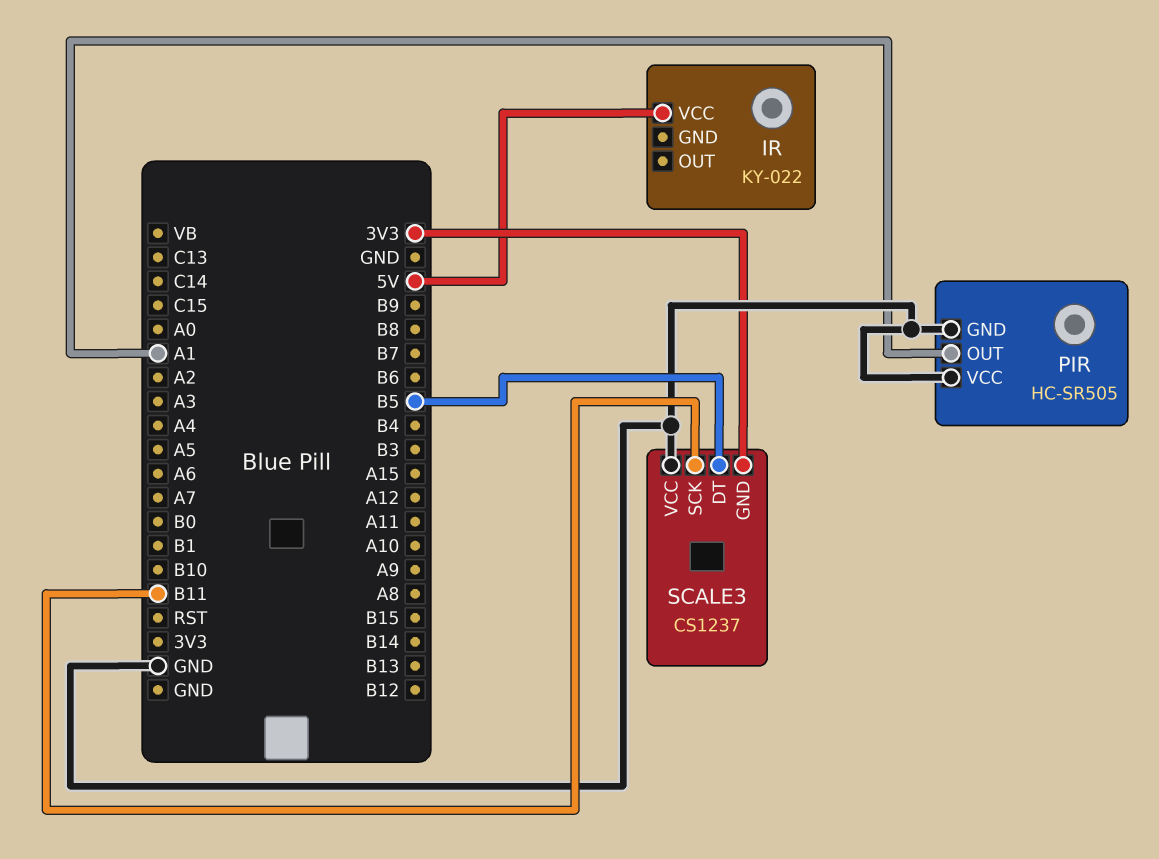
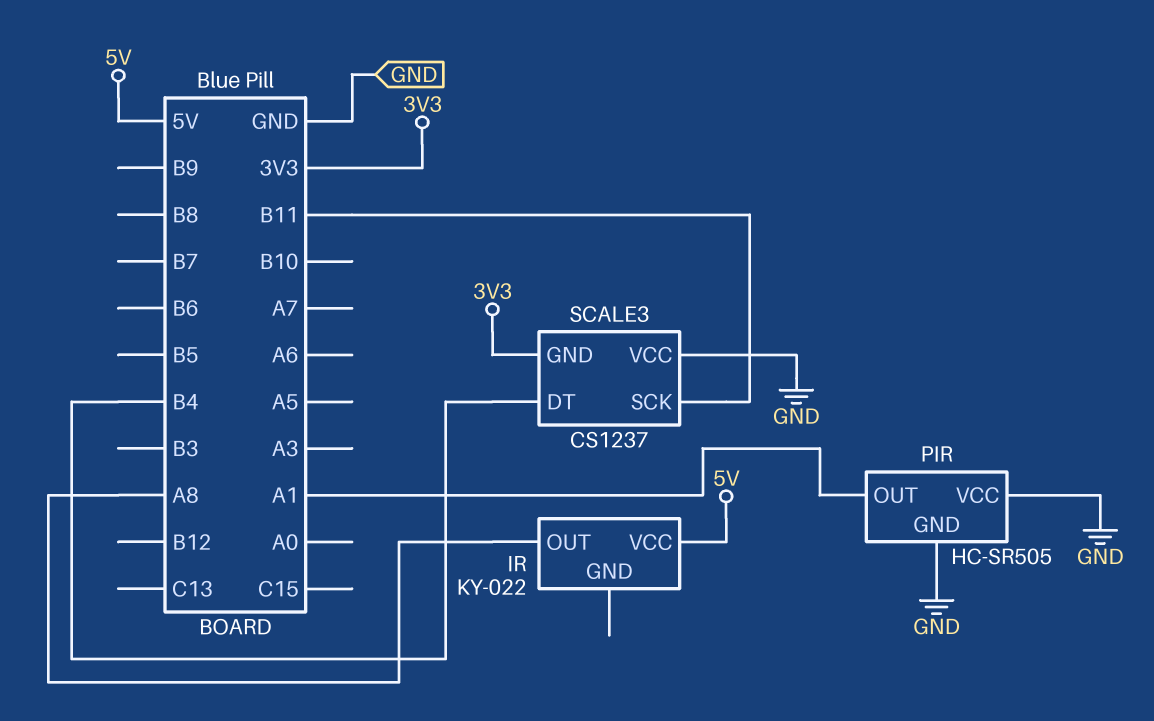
IR pin OUT: none -> A8
SCALE3 pin DT: B5 -> B4

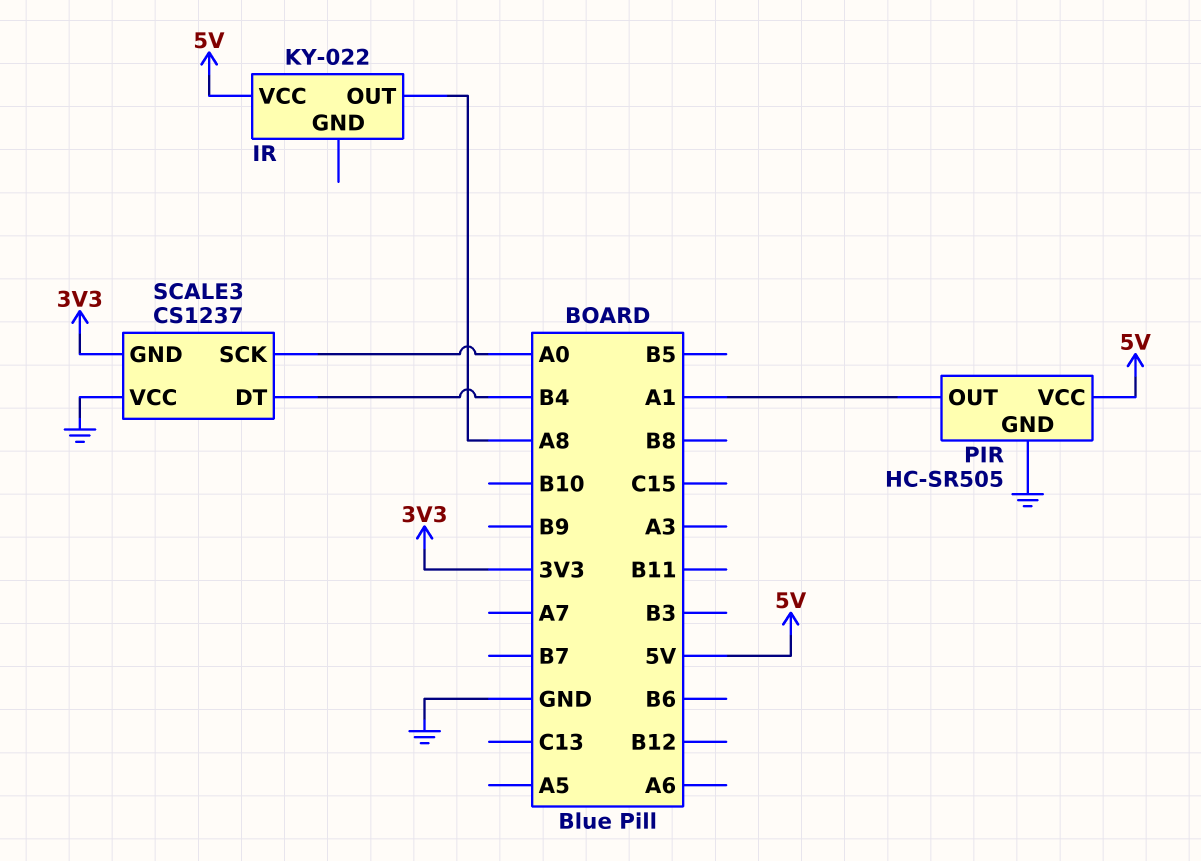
PIR pin VCC: GND -> 5V
SCALE3 pin SCK: B11 -> A0

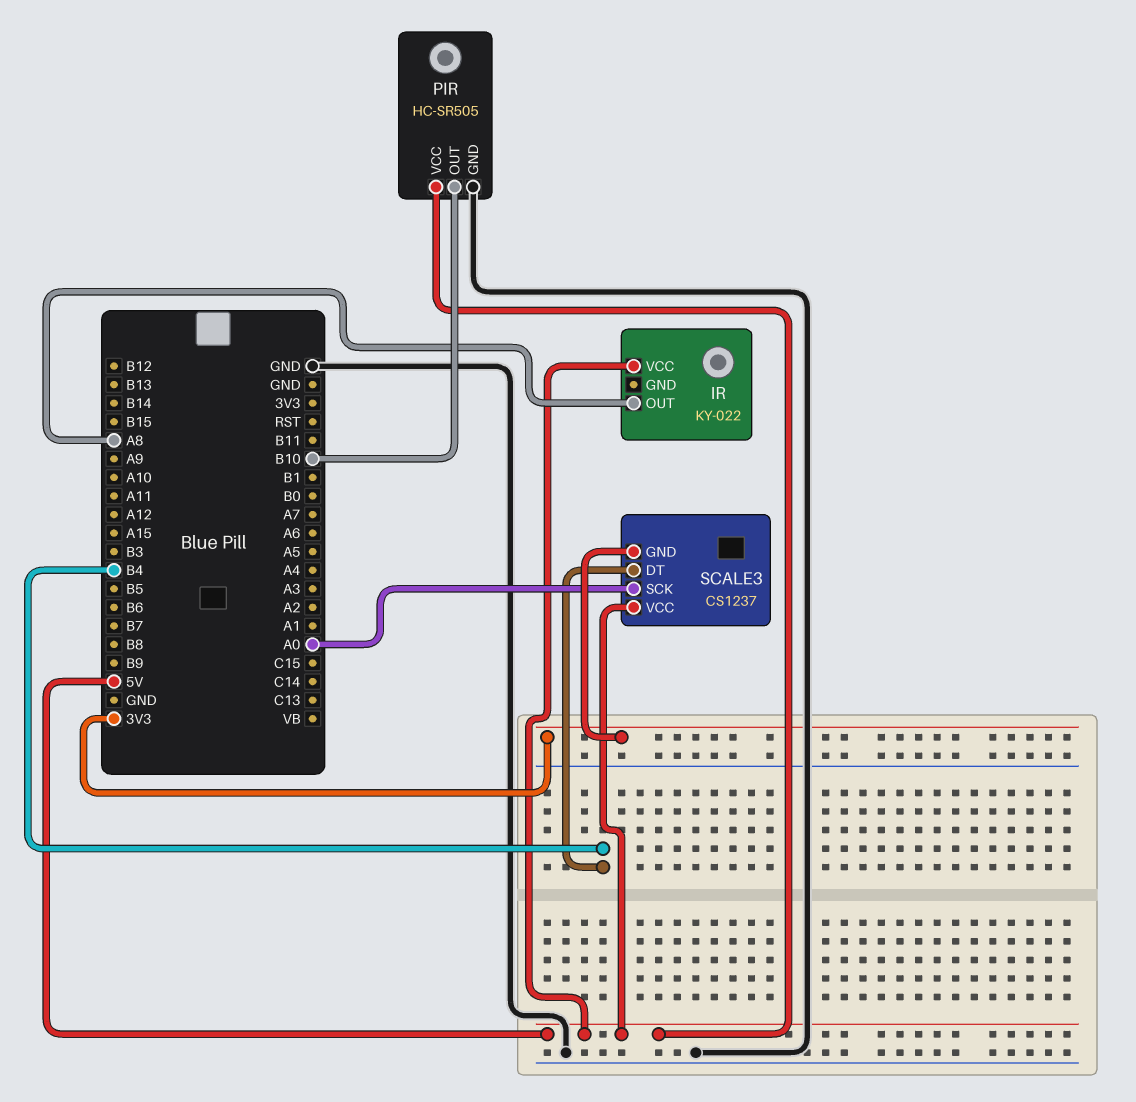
PIR pin OUT: A1 -> B10
SCALE3 pin VCC: GND -> 5V

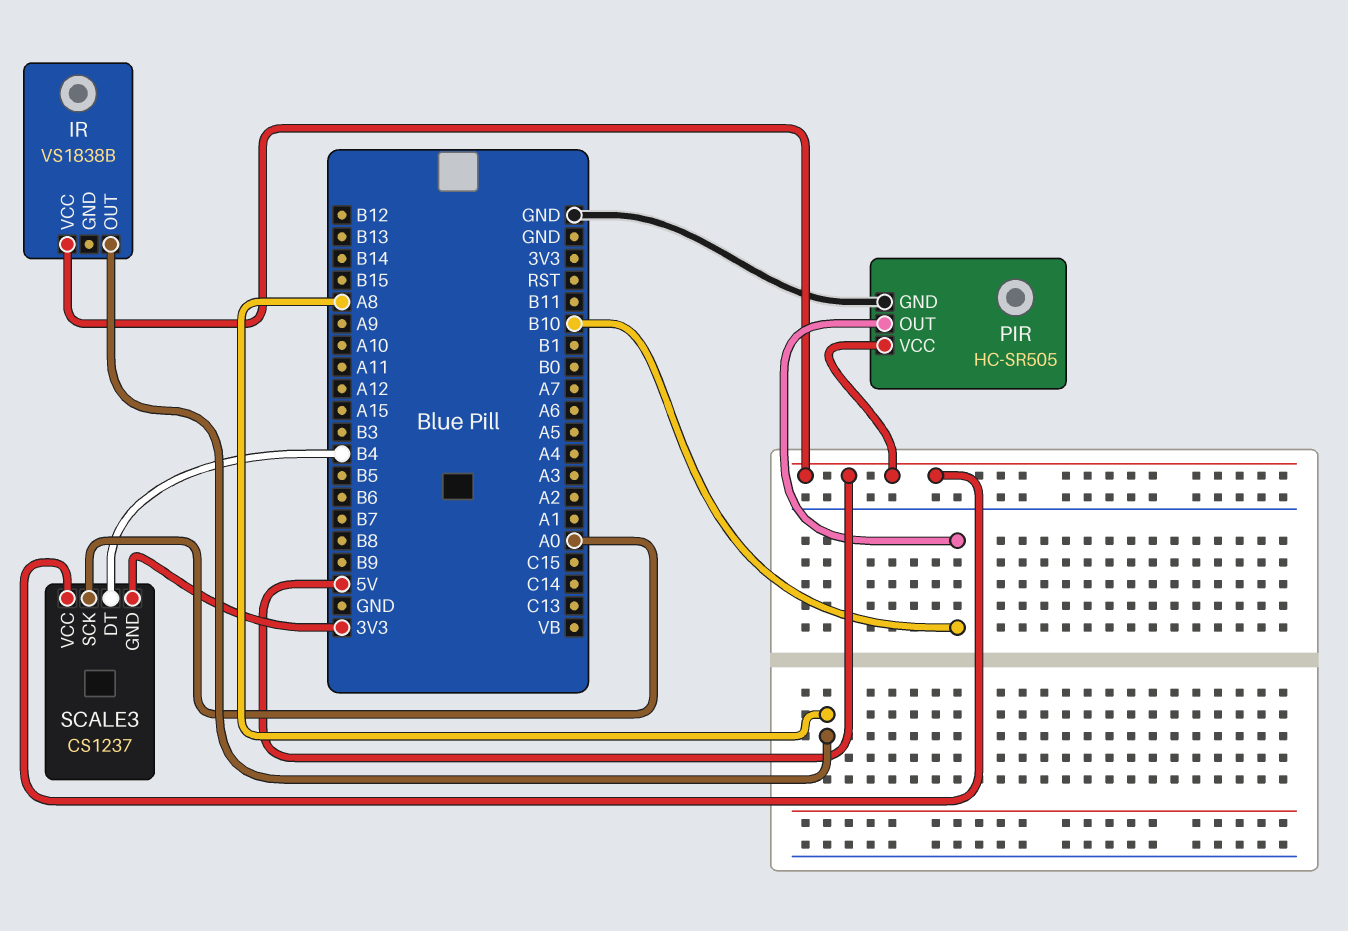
IR: KY-022 -> VS1838B

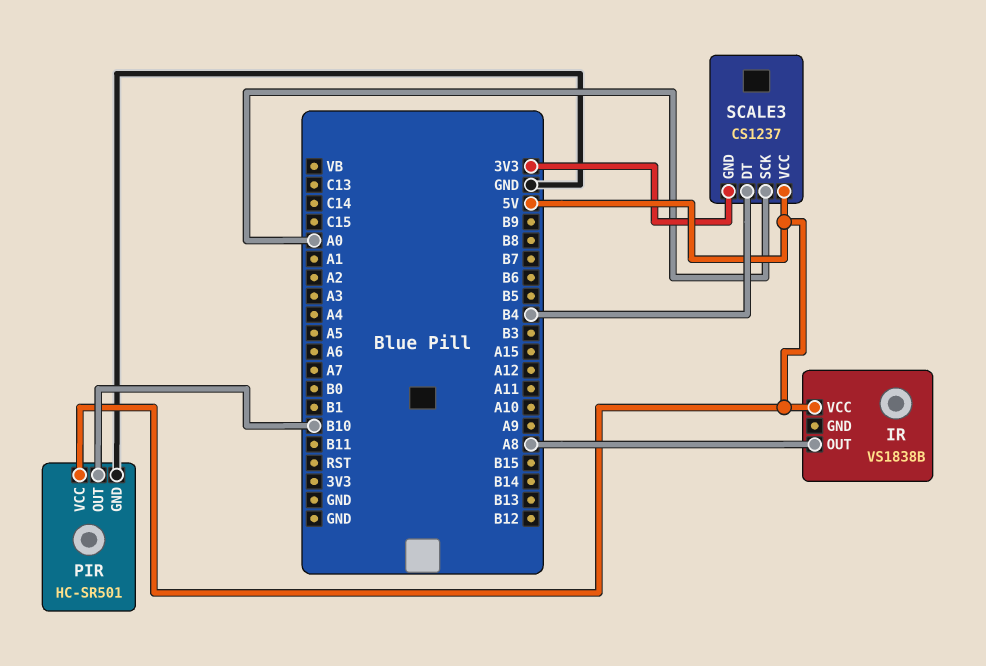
PIR: HC-SR505 -> HC-SR501

